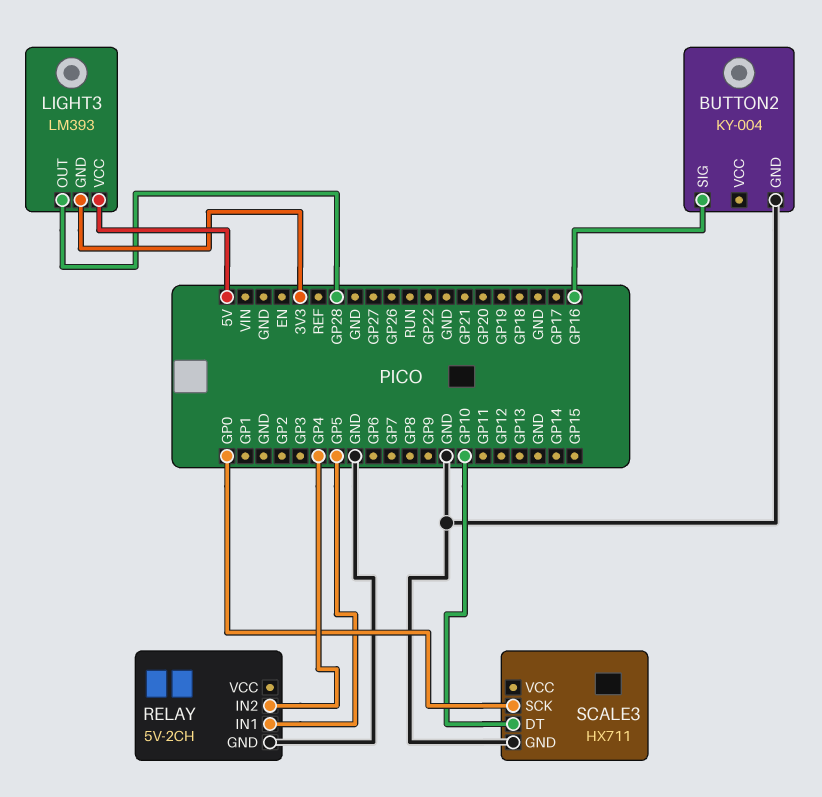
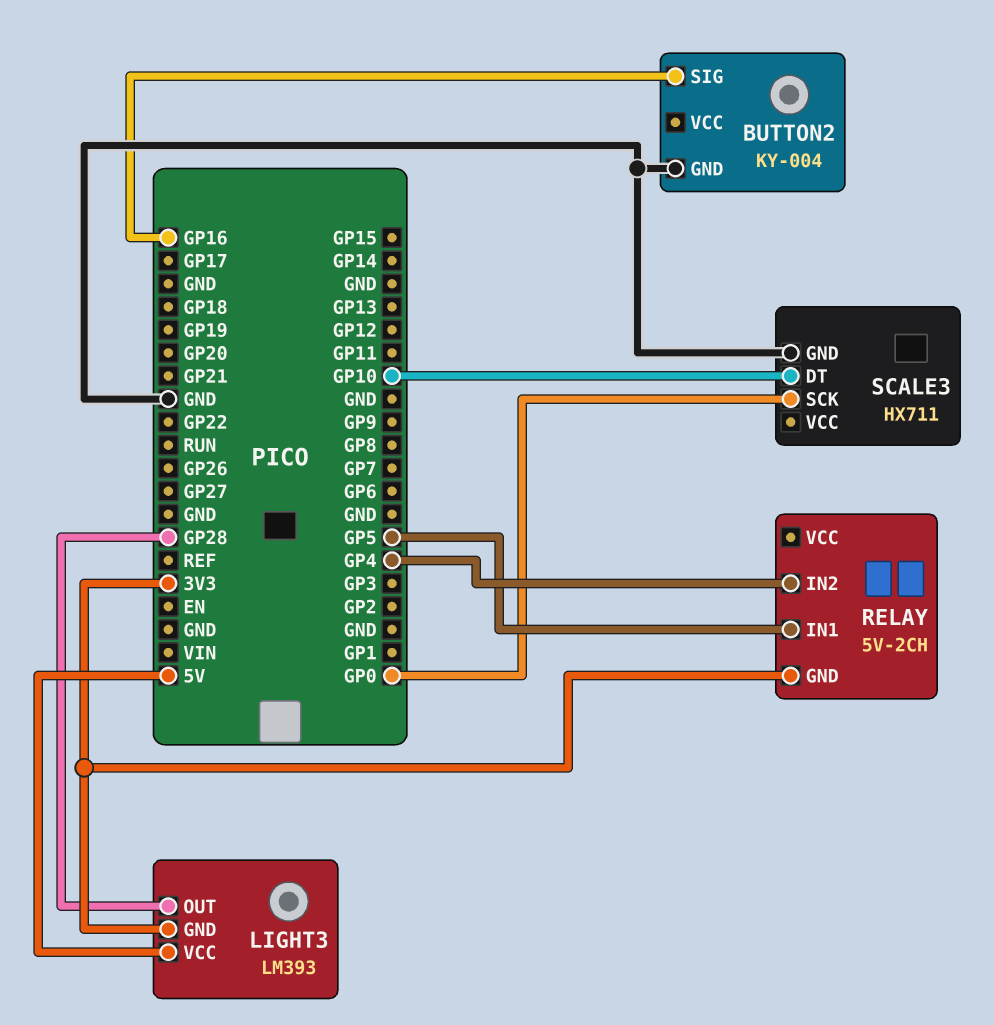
RELAY pin GND: GND -> 3V3

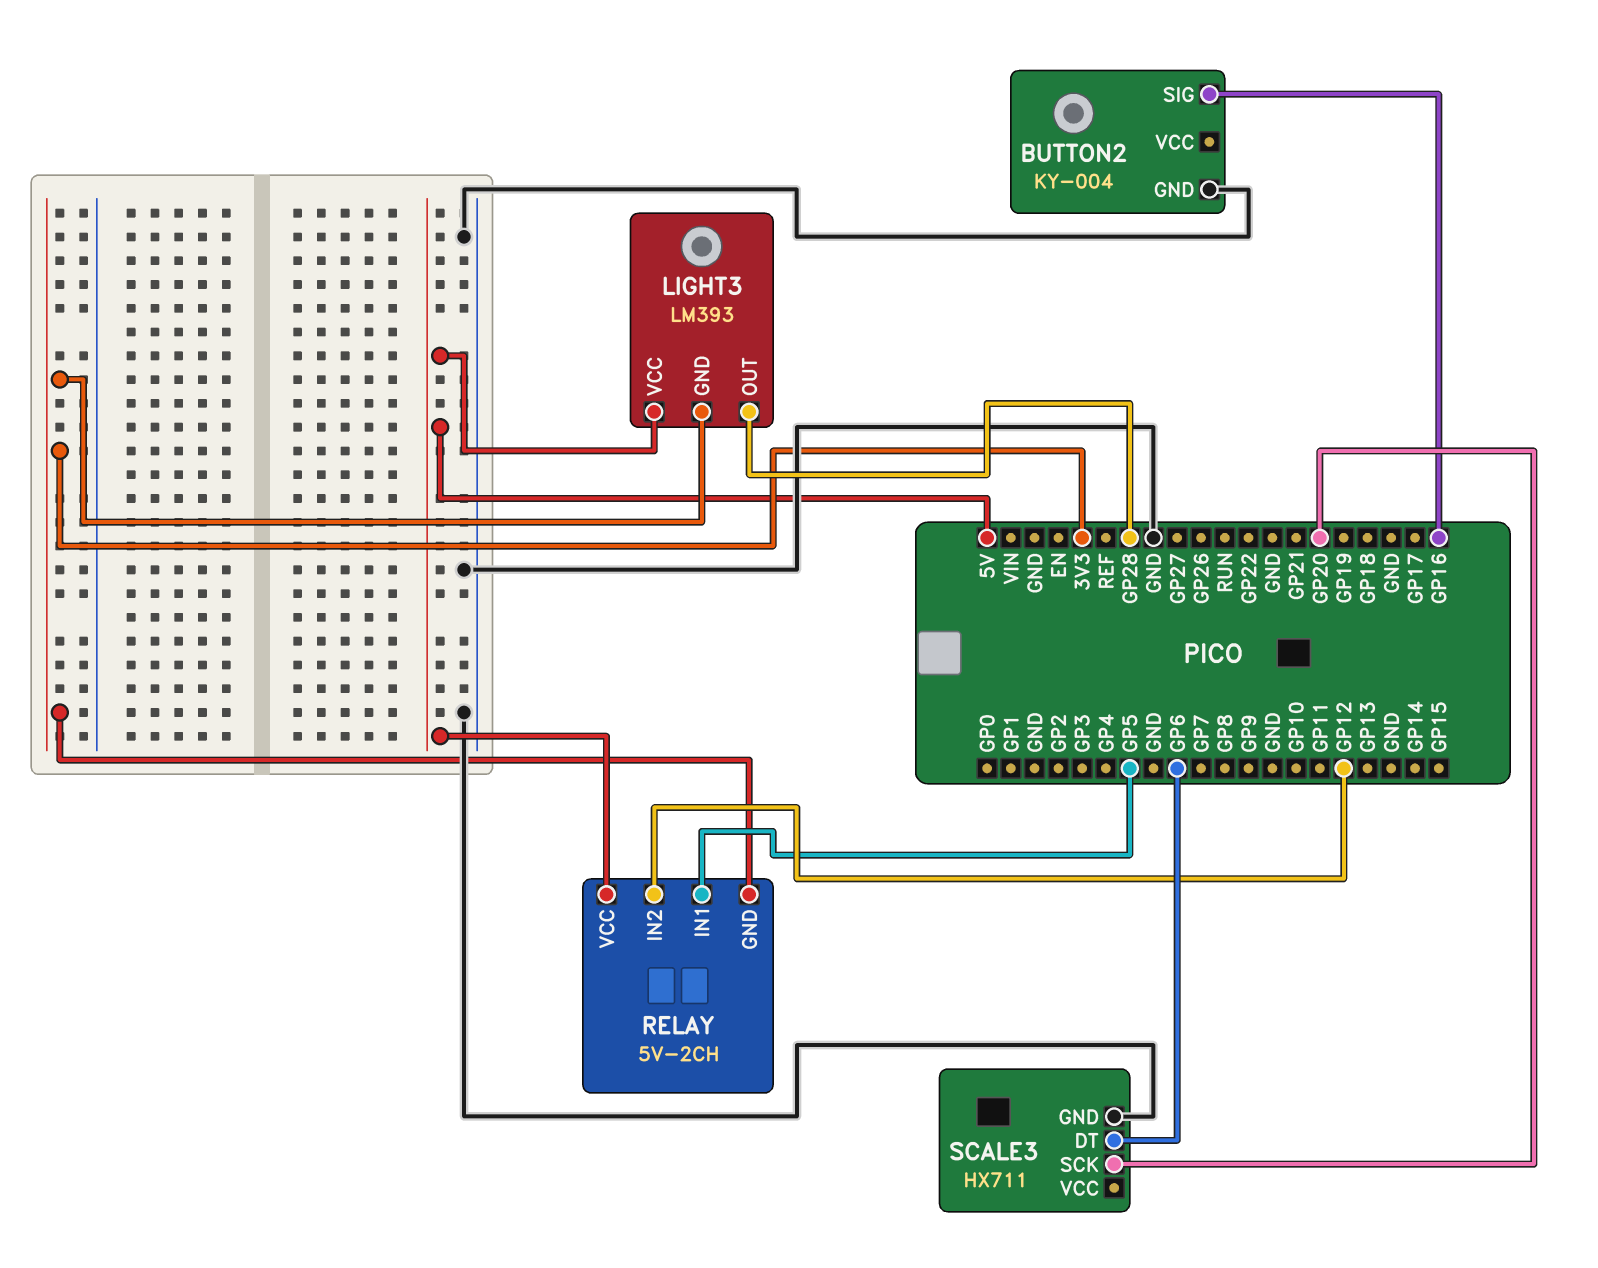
RELAY pin IN2: GP4 -> GP12
RELAY pin VCC: none -> 5V
SCALE3 pin DT: GP10 -> GP6
SCALE3 pin SCK: GP0 -> GP20

